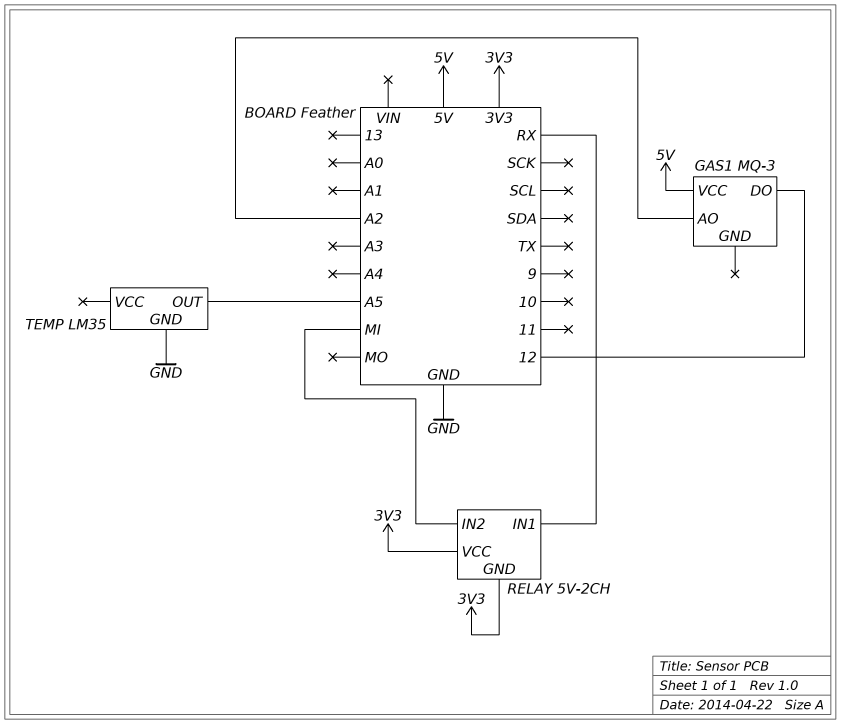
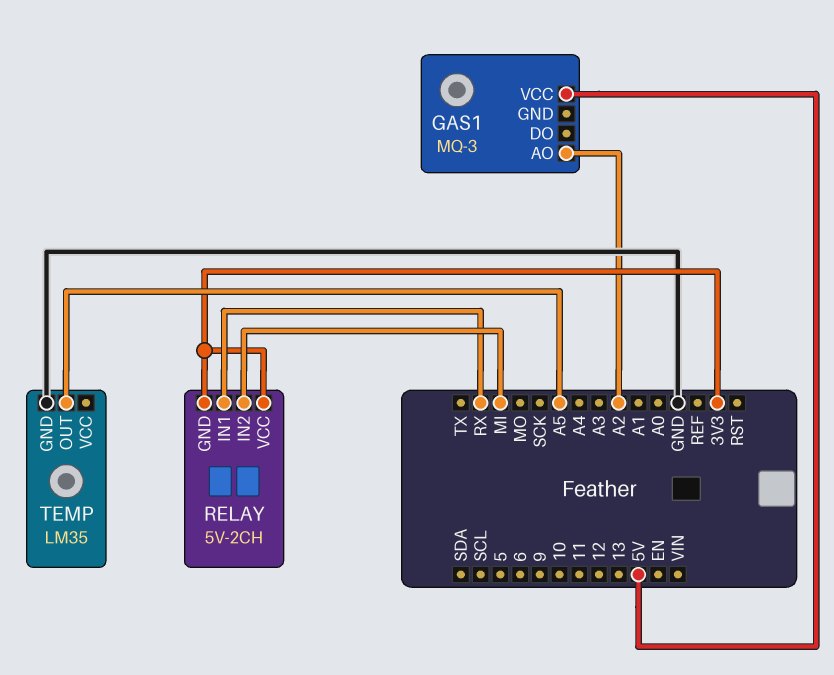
GAS1 pin DO: 12 -> none

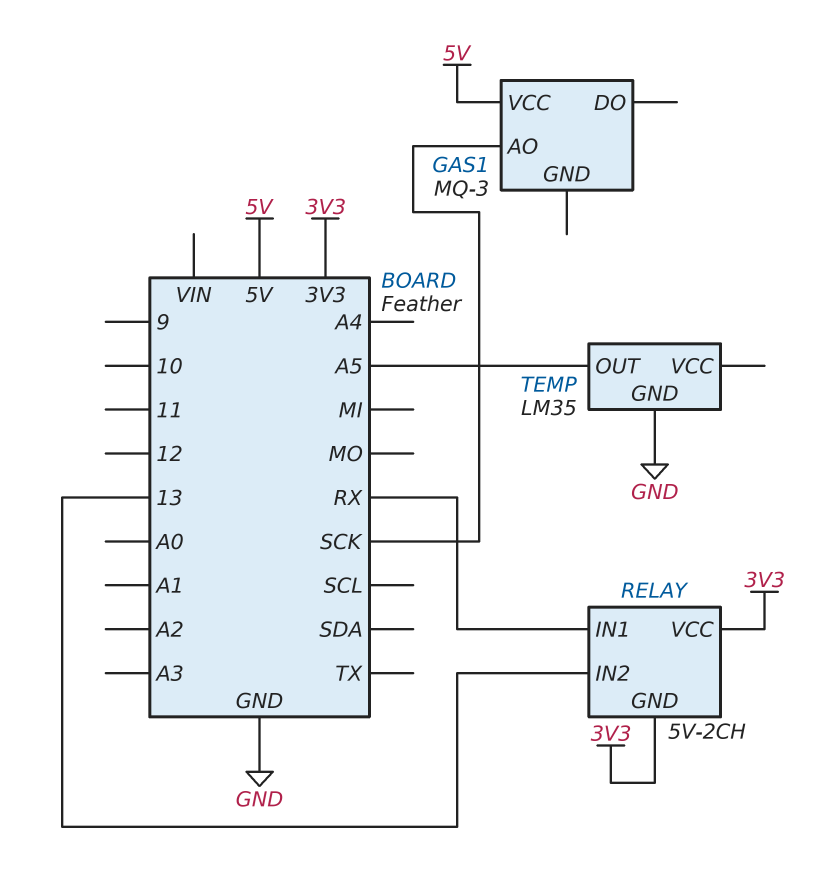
GAS1 pin AO: A2 -> SCK
RELAY pin IN2: MI -> 13

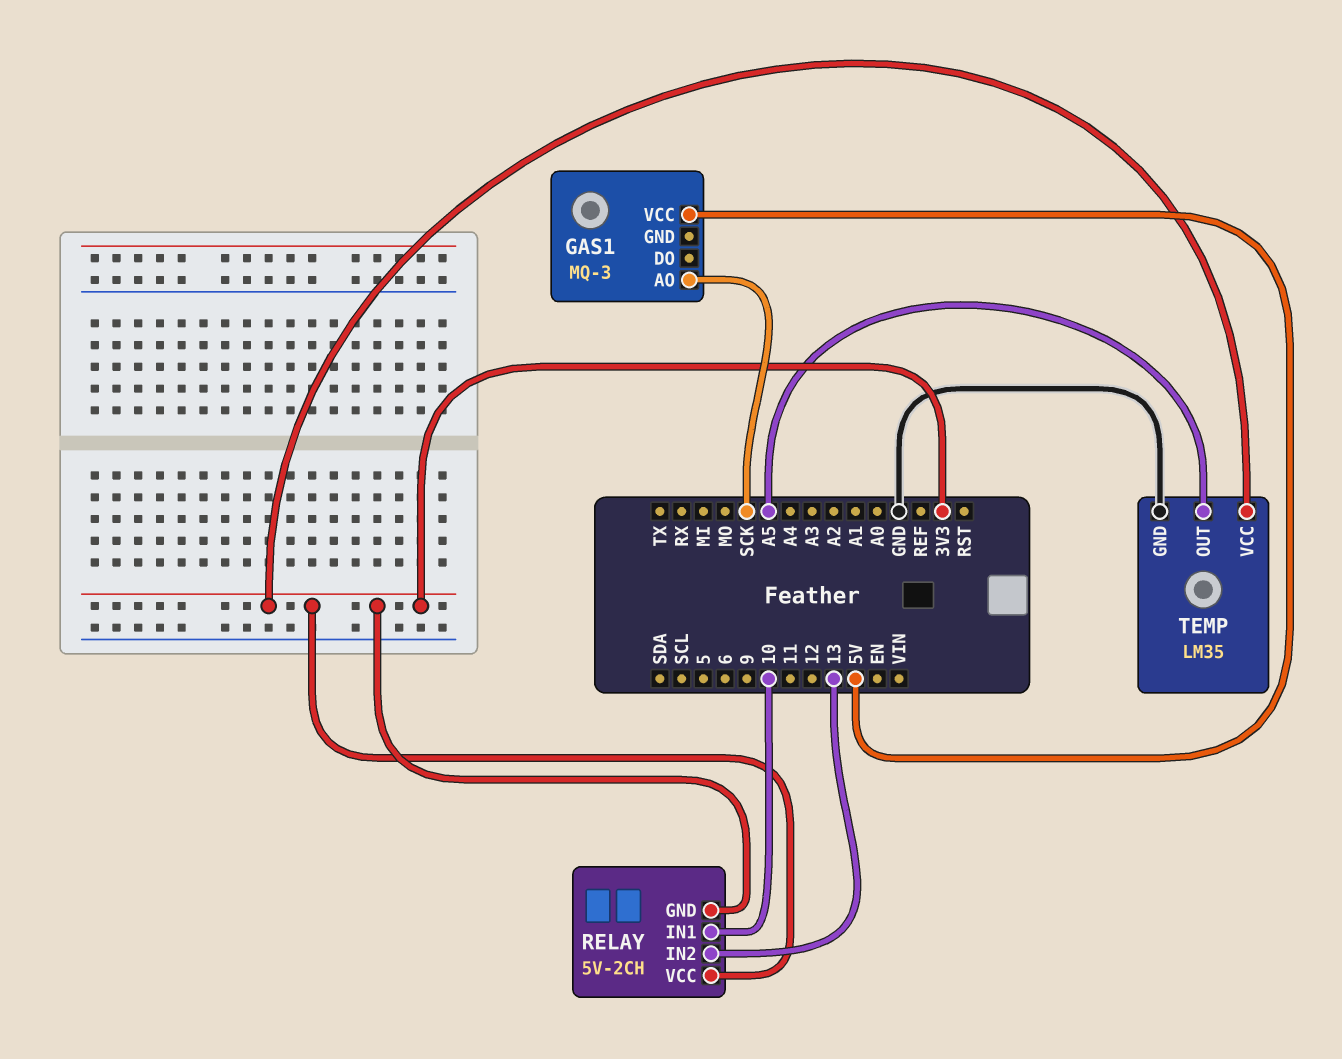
RELAY pin IN1: RX -> 10
TEMP pin VCC: none -> 3V3

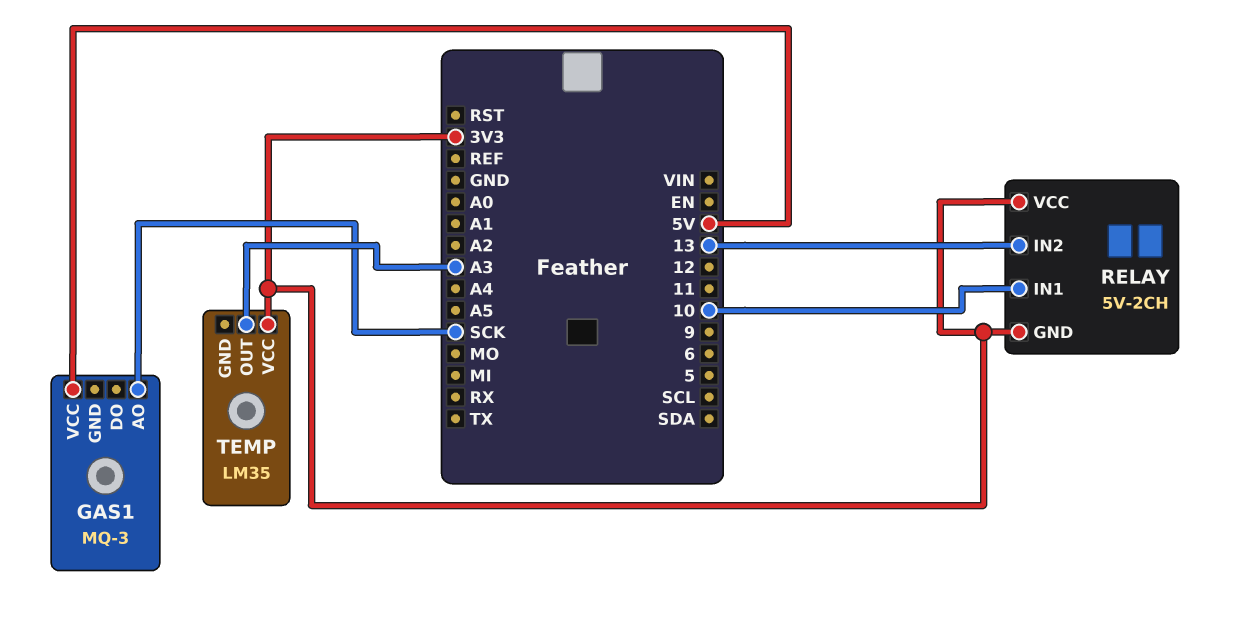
TEMP pin GND: GND -> none
TEMP pin OUT: A5 -> A3

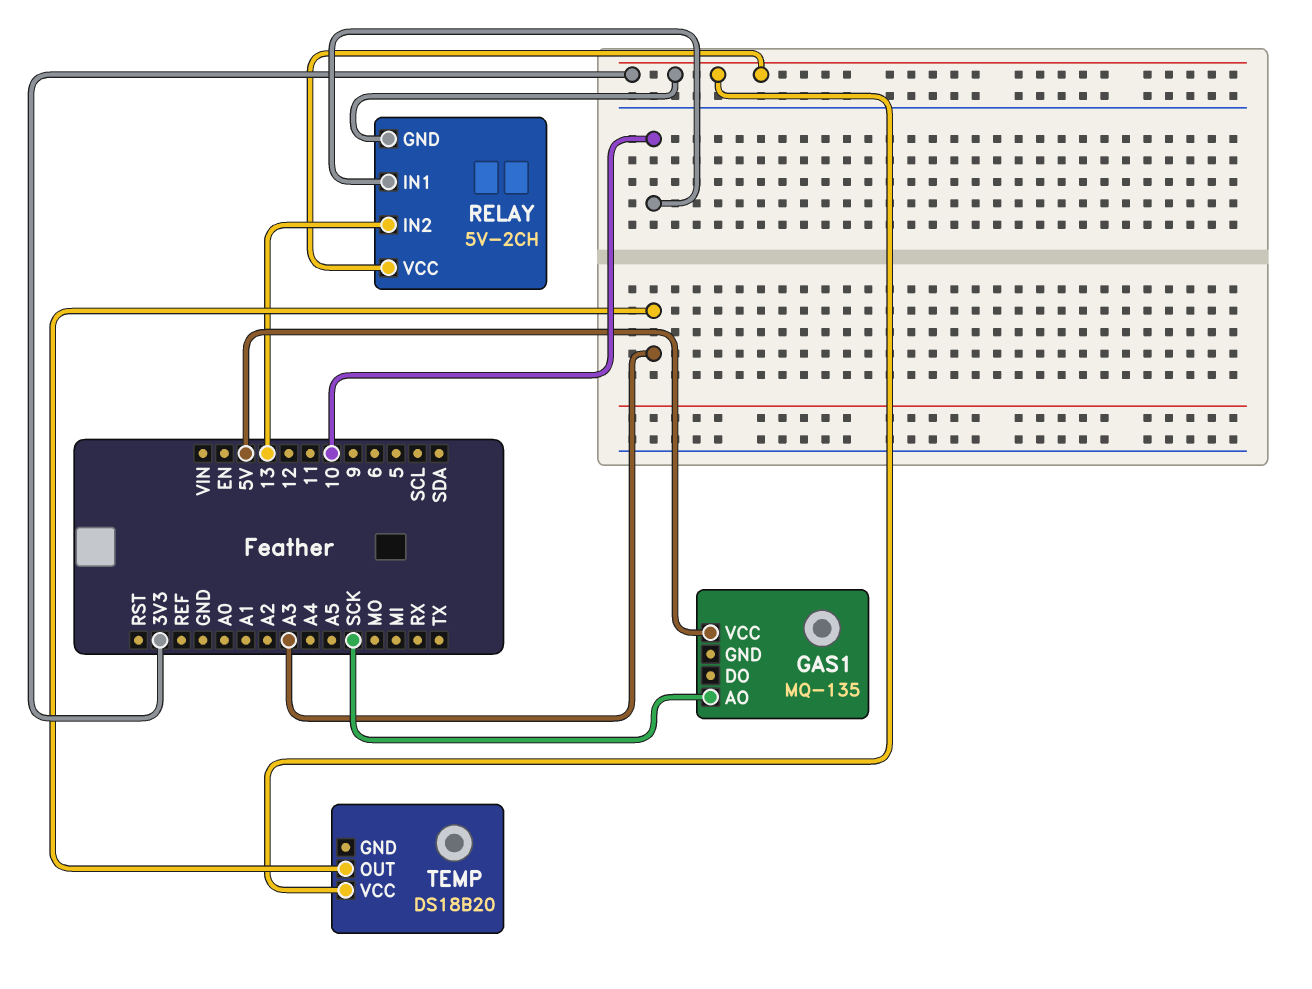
GAS1: MQ-3 -> MQ-135
TEMP: LM35 -> DS18B20

